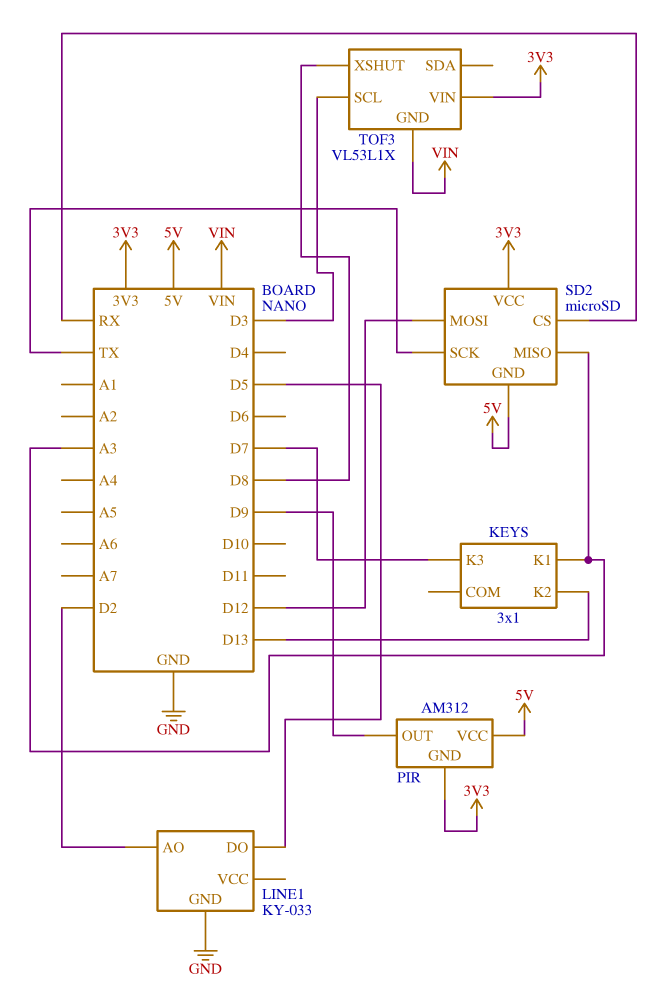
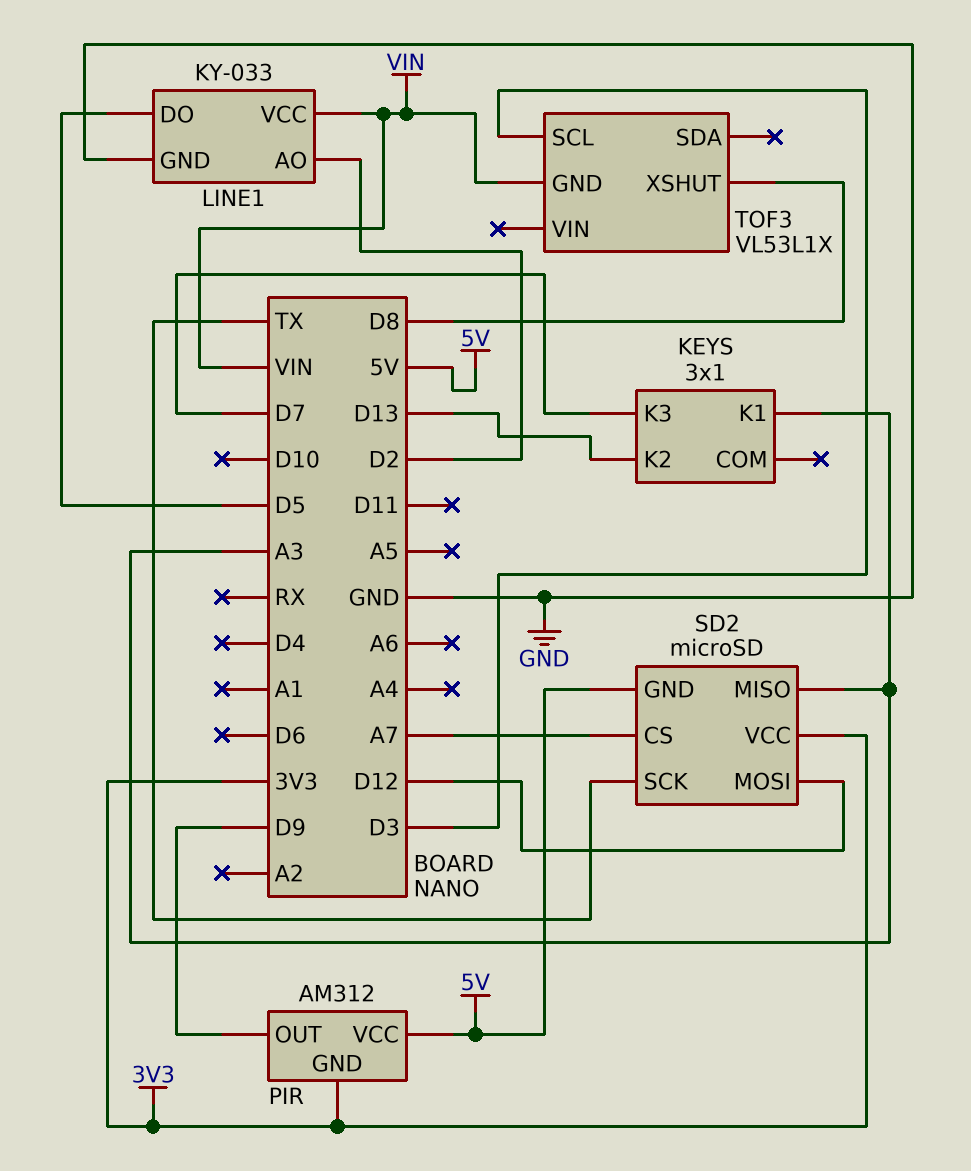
LINE1 pin VCC: none -> VIN
SD2 pin CS: RX -> A7
TOF3 pin VIN: 3V3 -> none

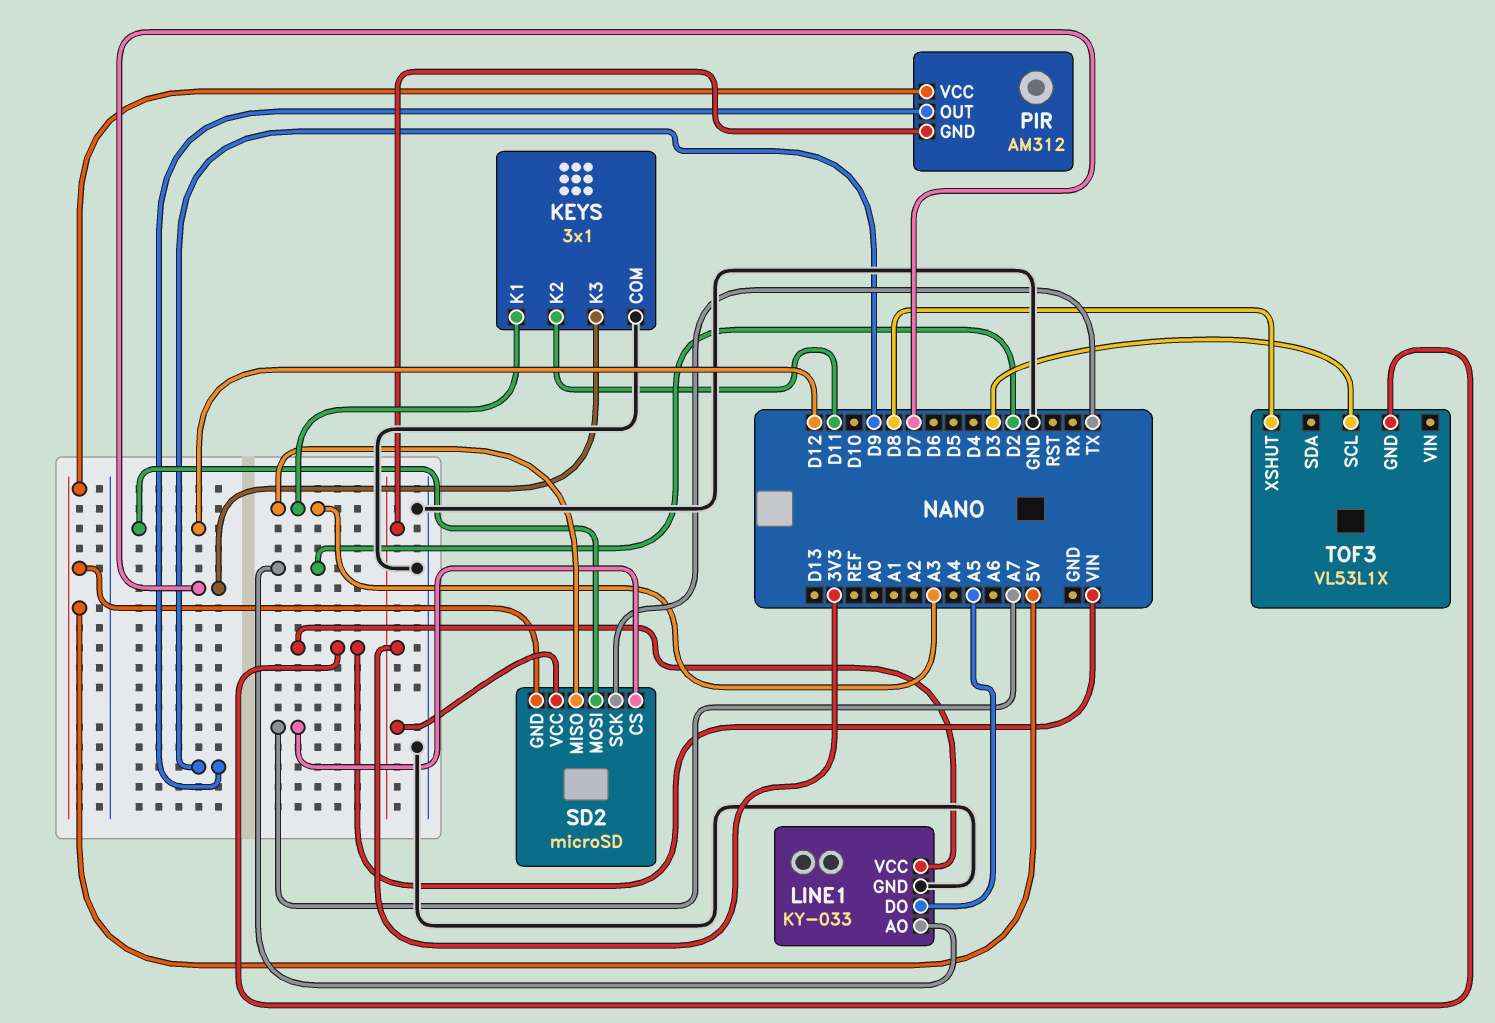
KEYS pin COM: none -> GND
KEYS pin K2: D13 -> D11
LINE1 pin DO: D5 -> A5

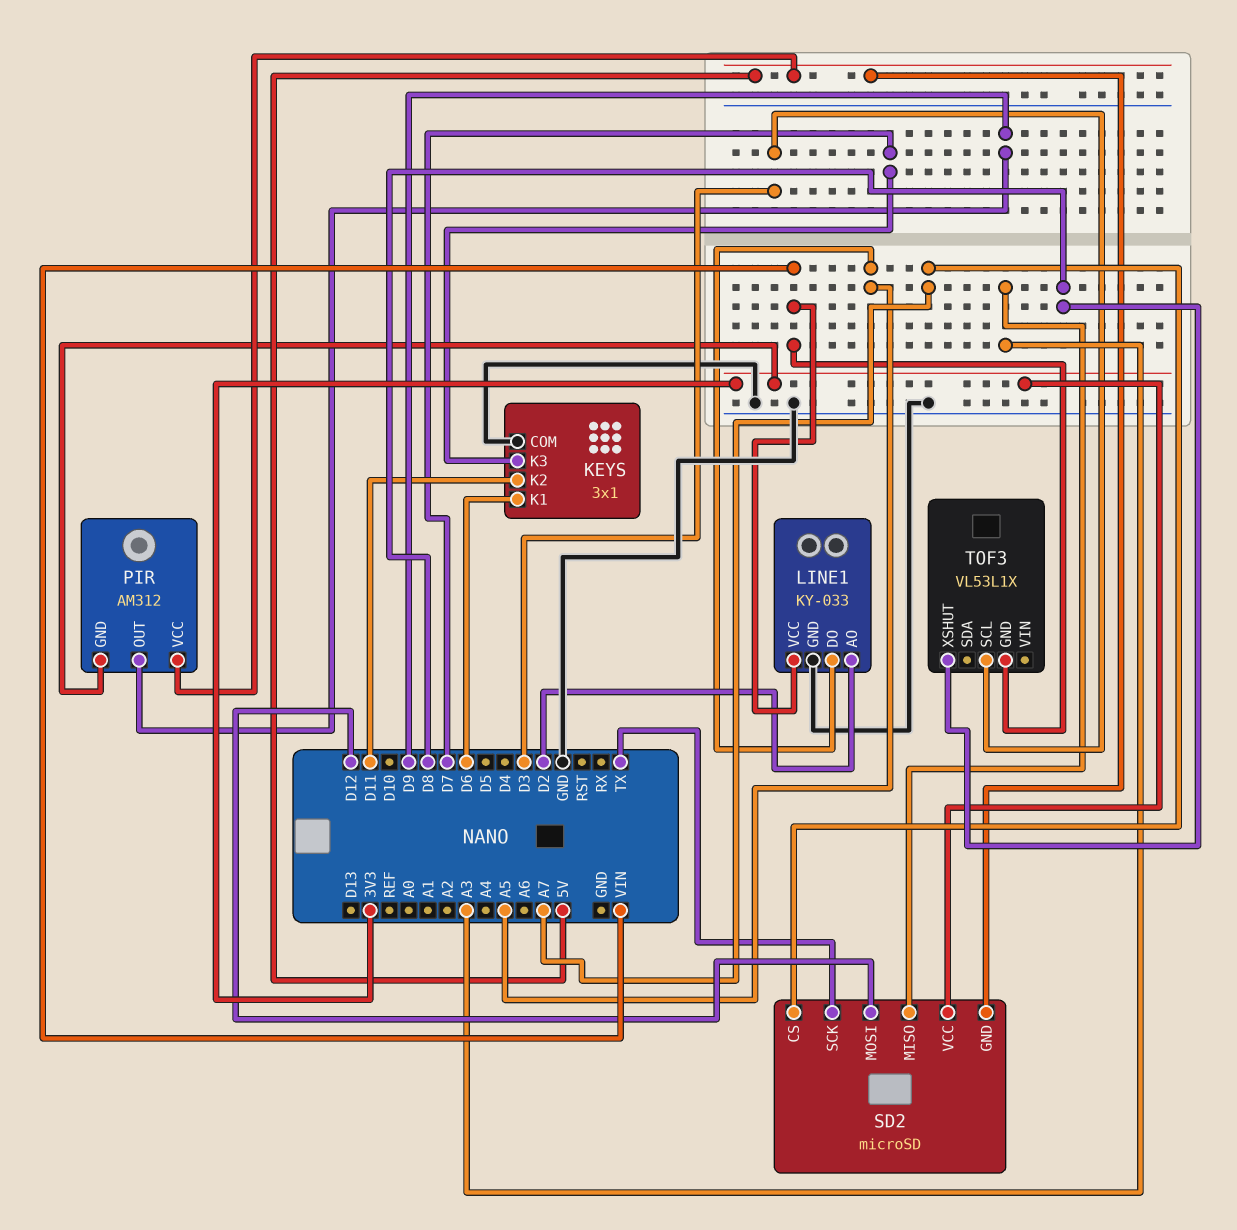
KEYS pin K1: A3 -> D6

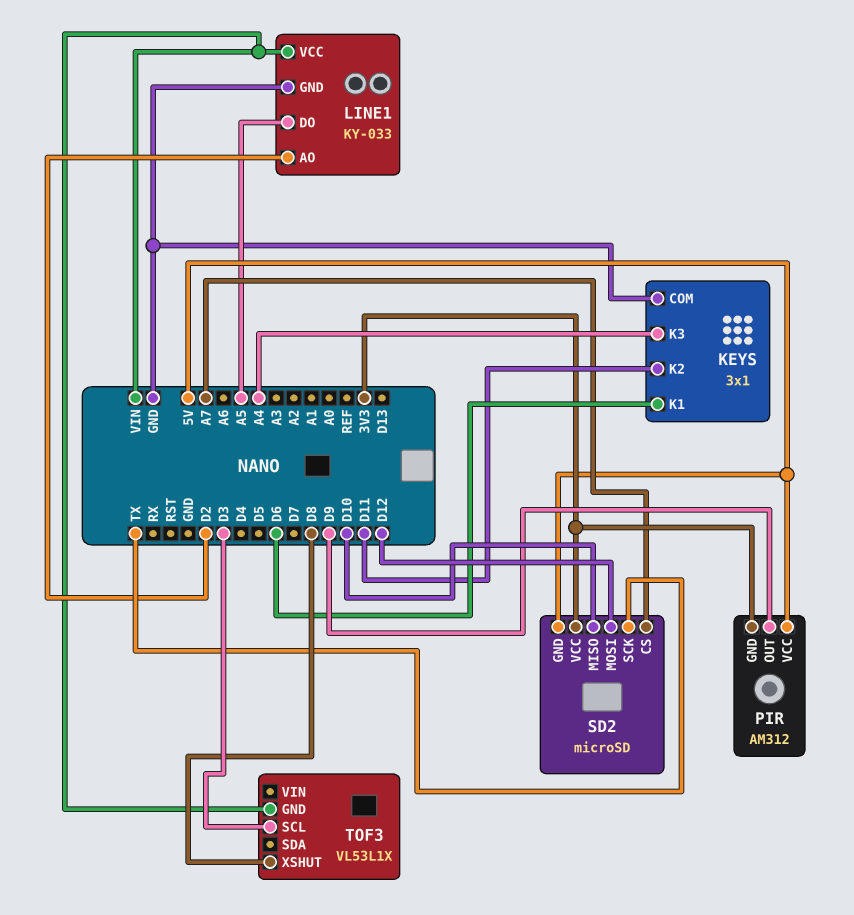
KEYS pin K3: D7 -> A4
SD2 pin MISO: A3 -> D10

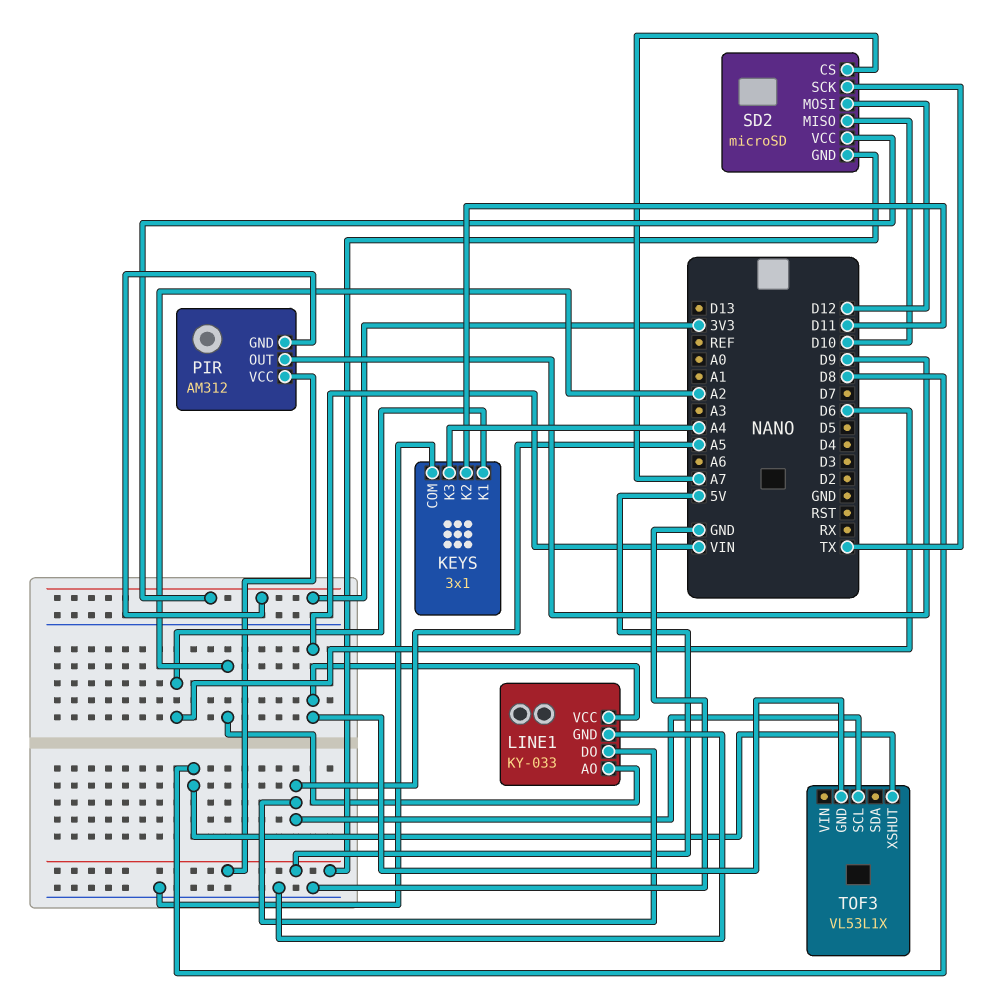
LINE1 pin AO: D2 -> A2
TOF3 pin SCL: D3 -> A5

